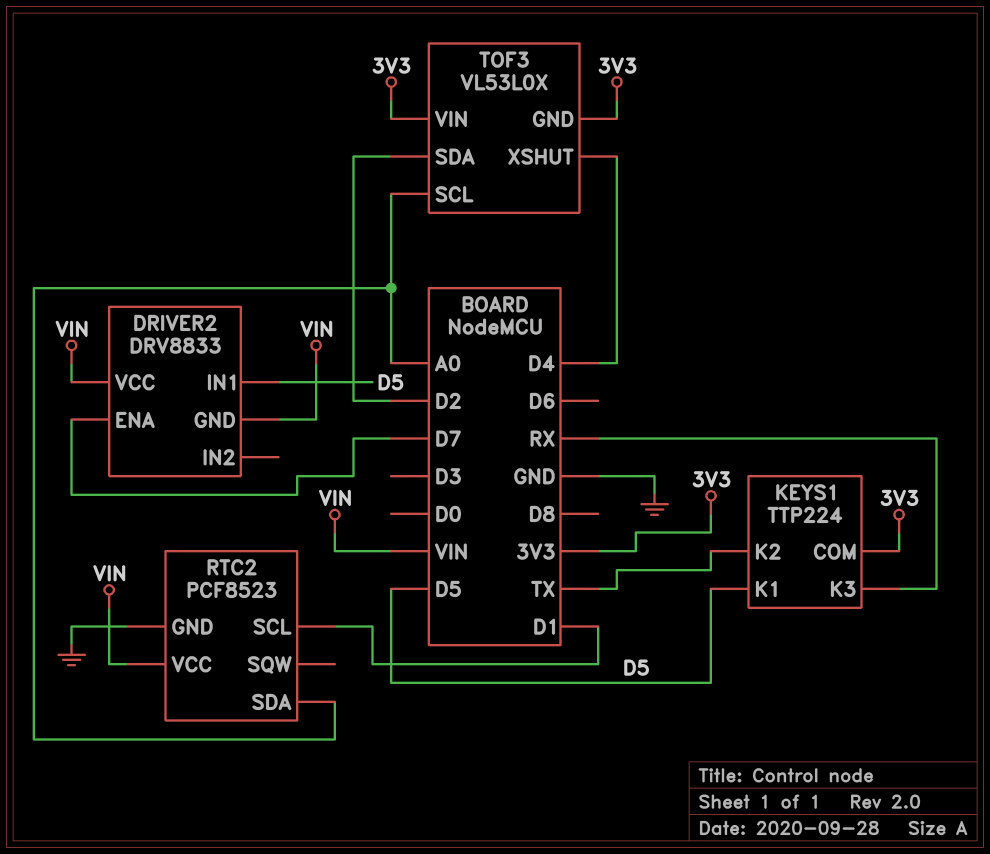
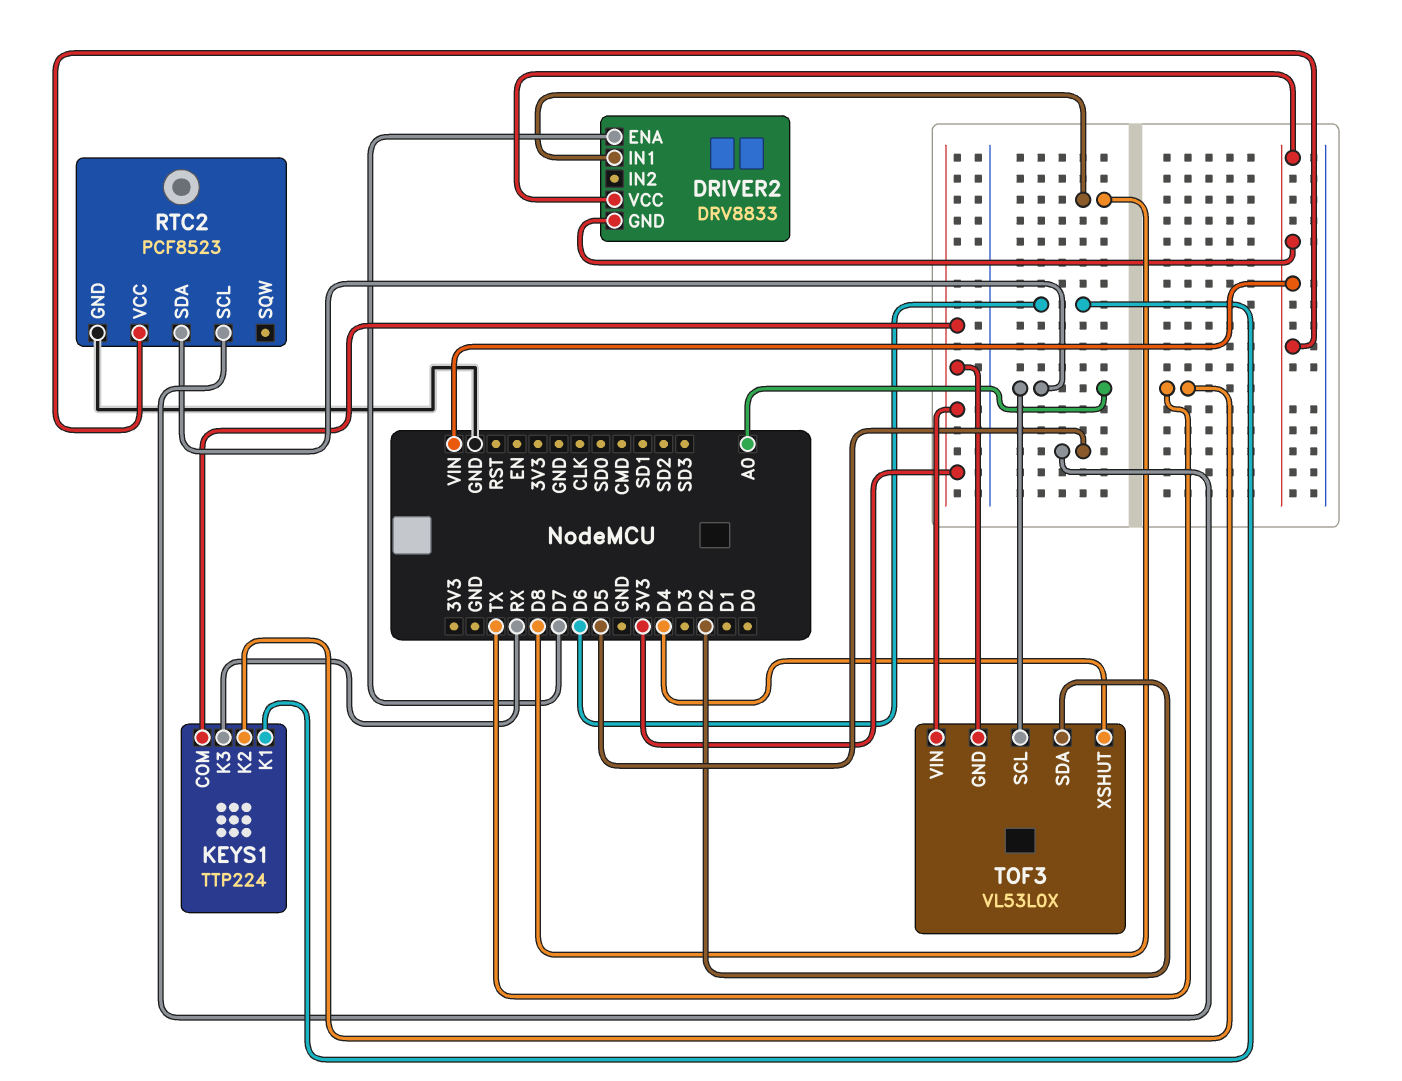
DRIVER2 pin IN1: D5 -> D8
KEYS1 pin K1: D5 -> D6
RTC2 pin SCL: D1 -> D5

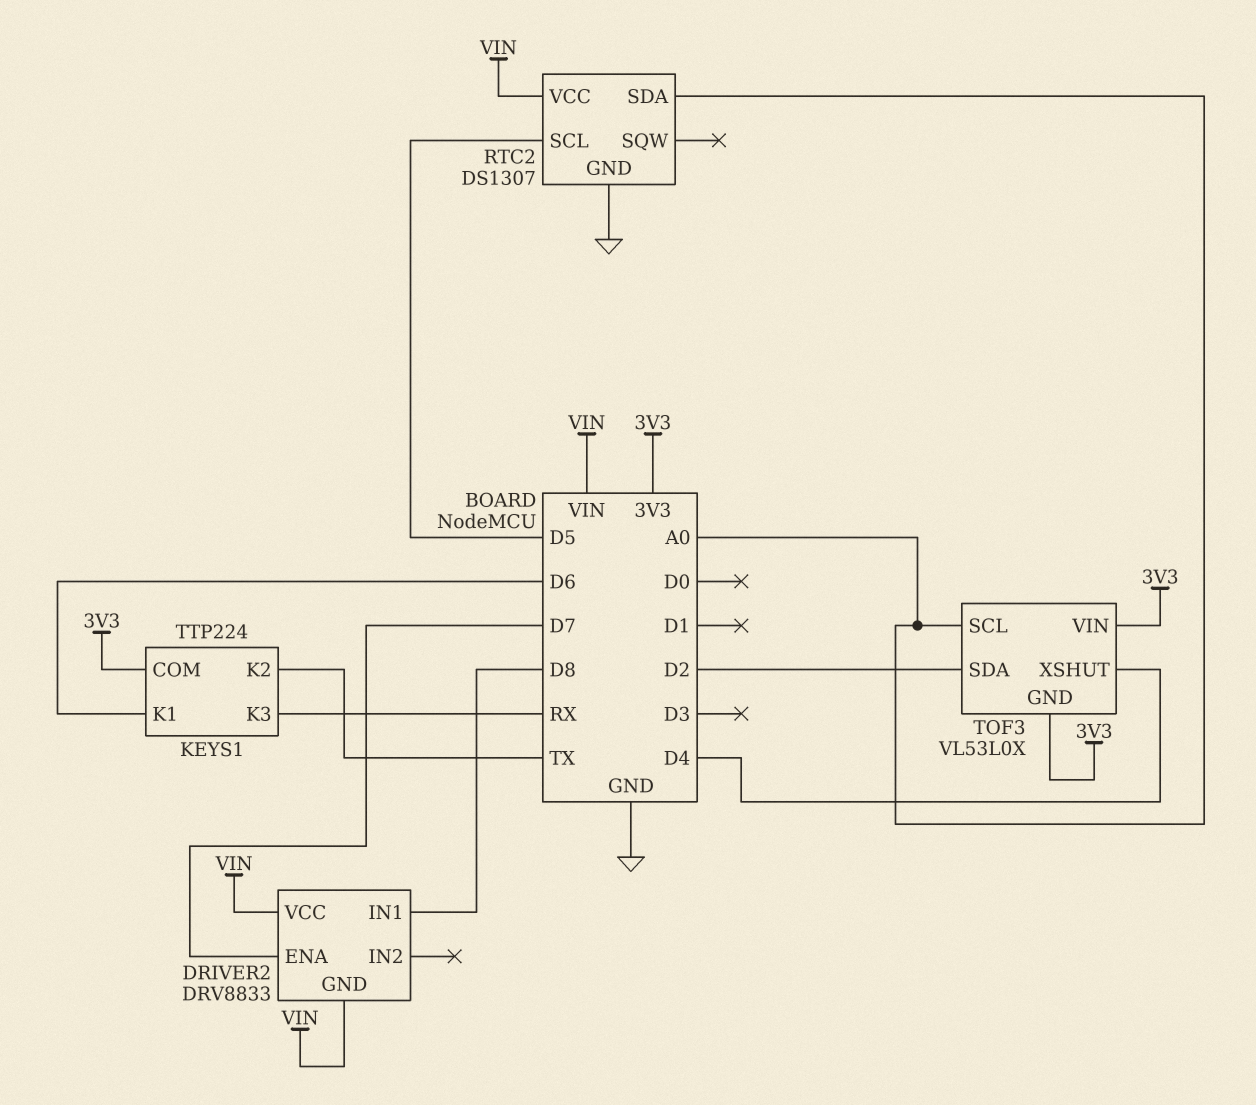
RTC2: PCF8523 -> DS1307

